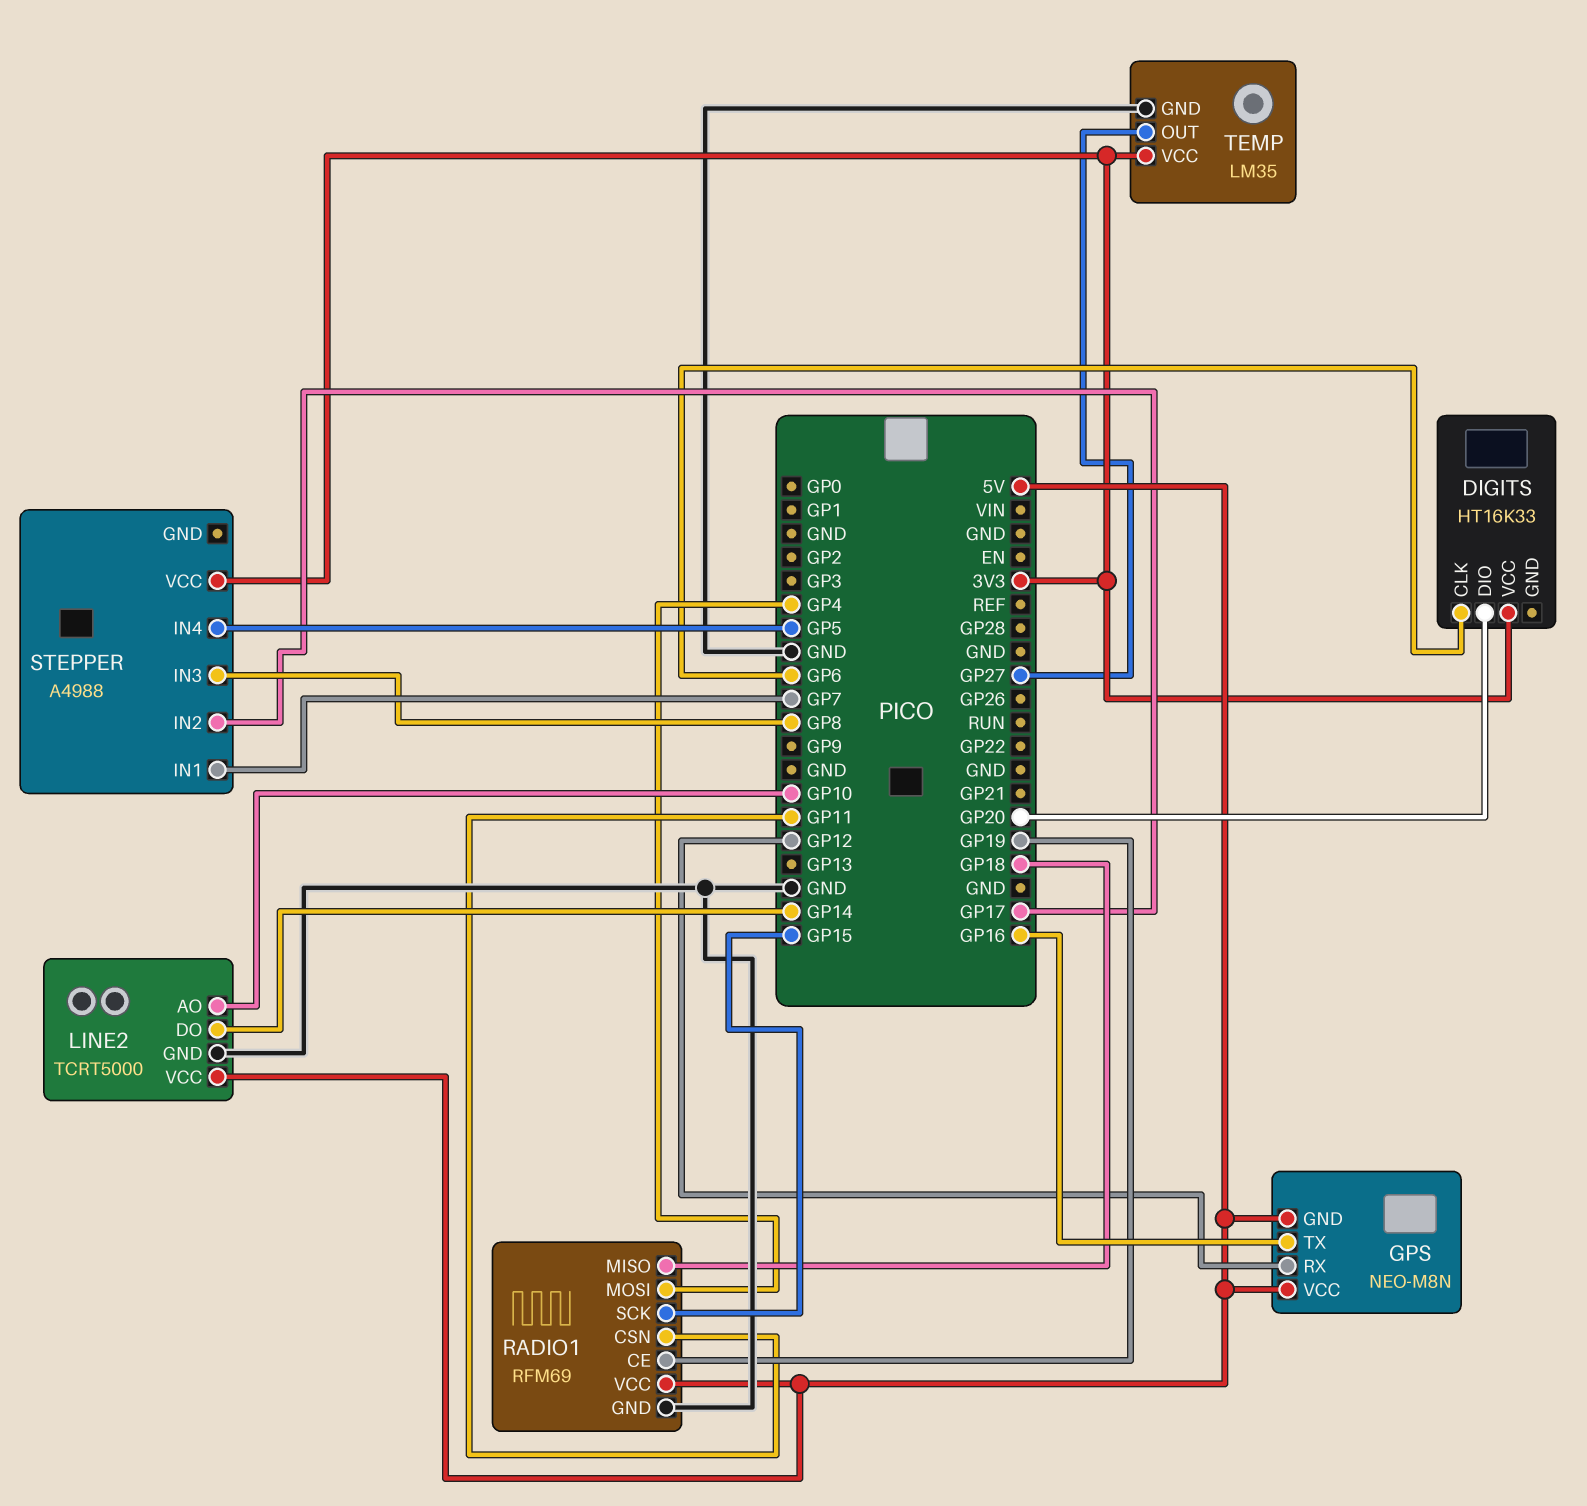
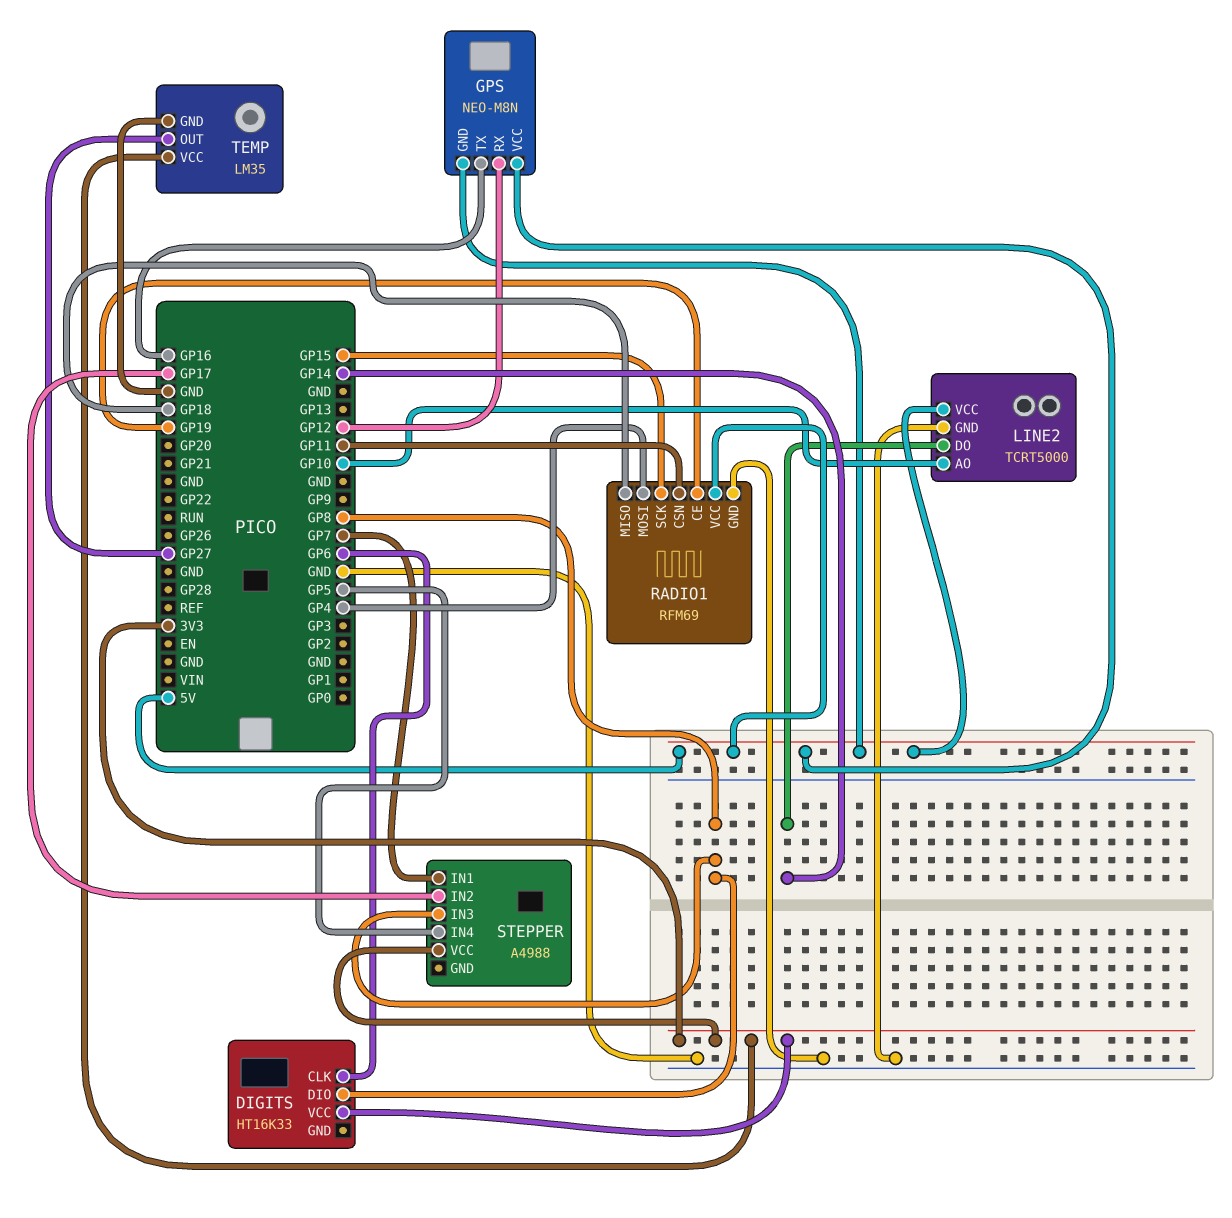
DIGITS pin DIO: GP20 -> GP8

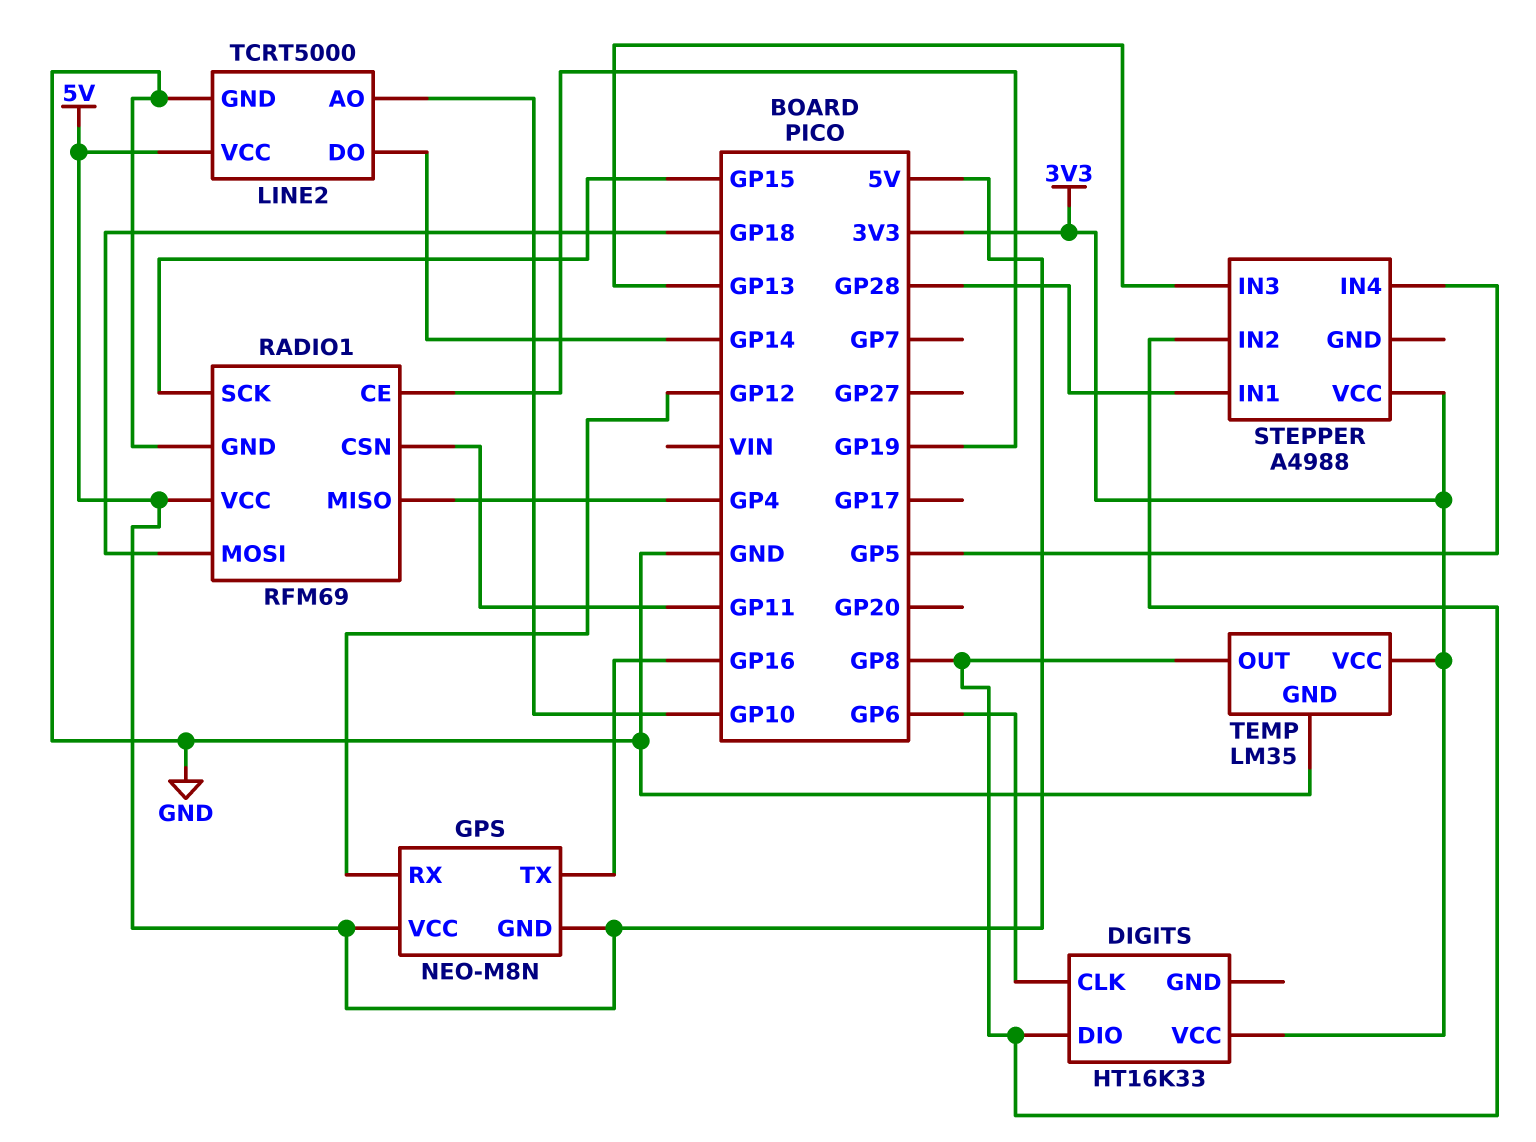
RADIO1 pin MISO: GP18 -> GP4
RADIO1 pin MOSI: GP4 -> GP18
STEPPER pin IN1: GP7 -> GP28
STEPPER pin IN2: GP17 -> GP8
STEPPER pin IN3: GP8 -> GP13
TEMP pin OUT: GP27 -> GP8

